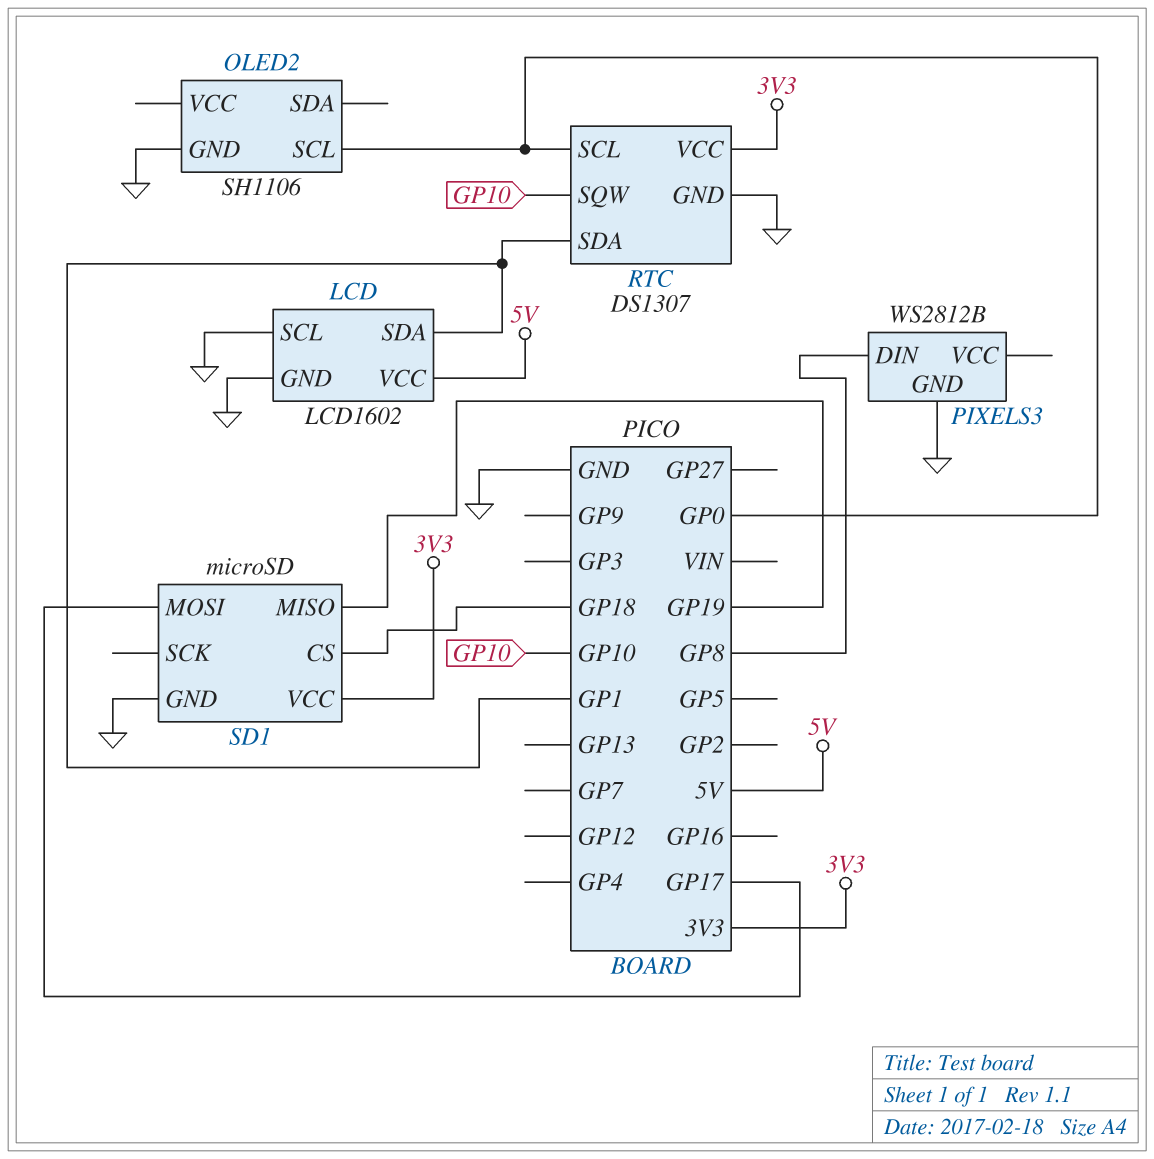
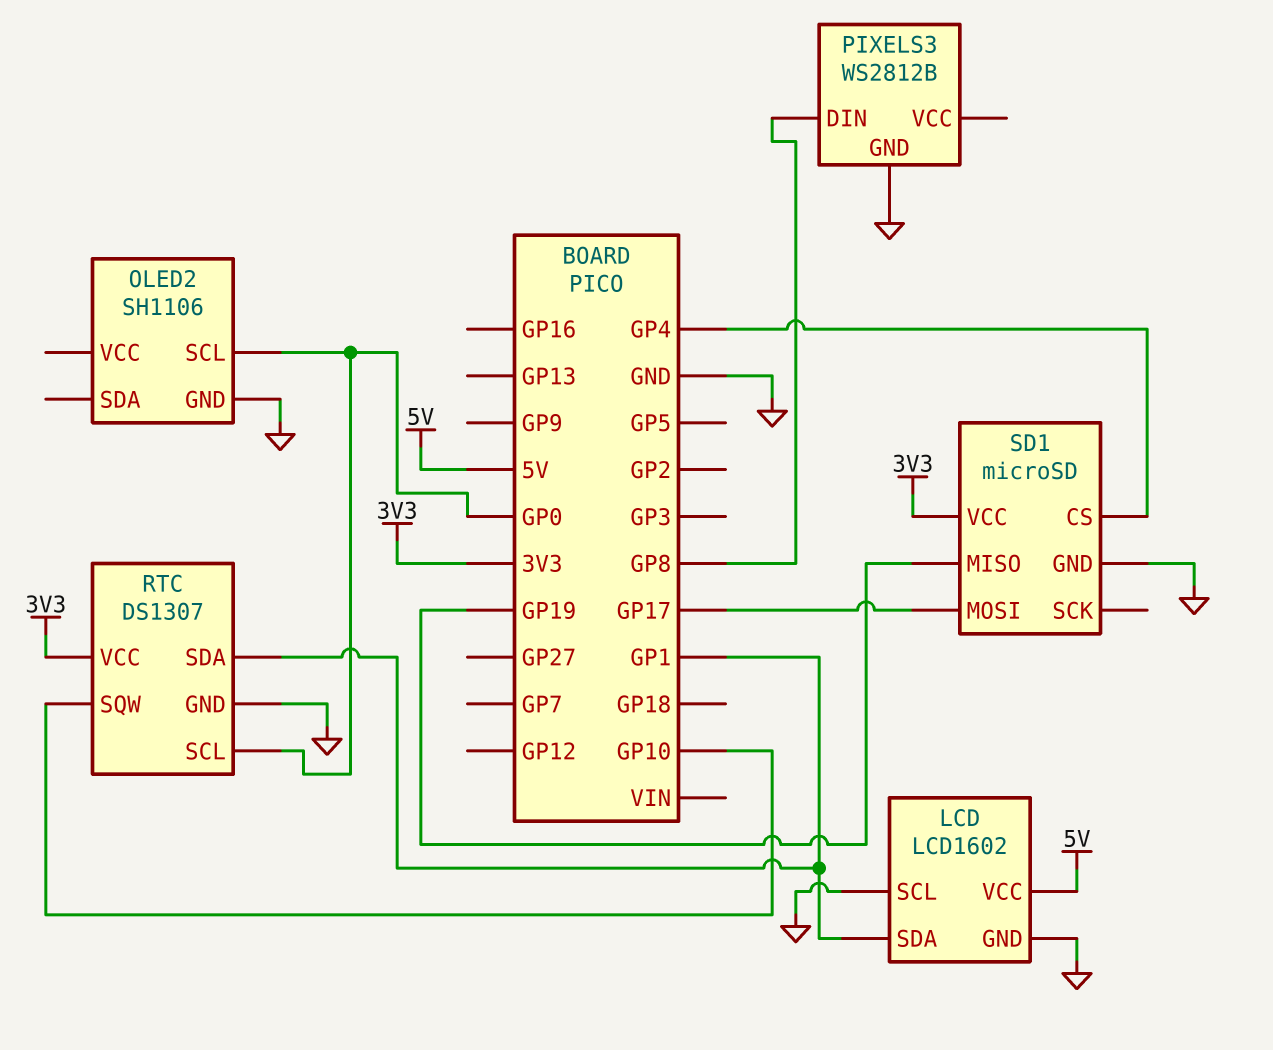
SD1 pin CS: GP18 -> GP4

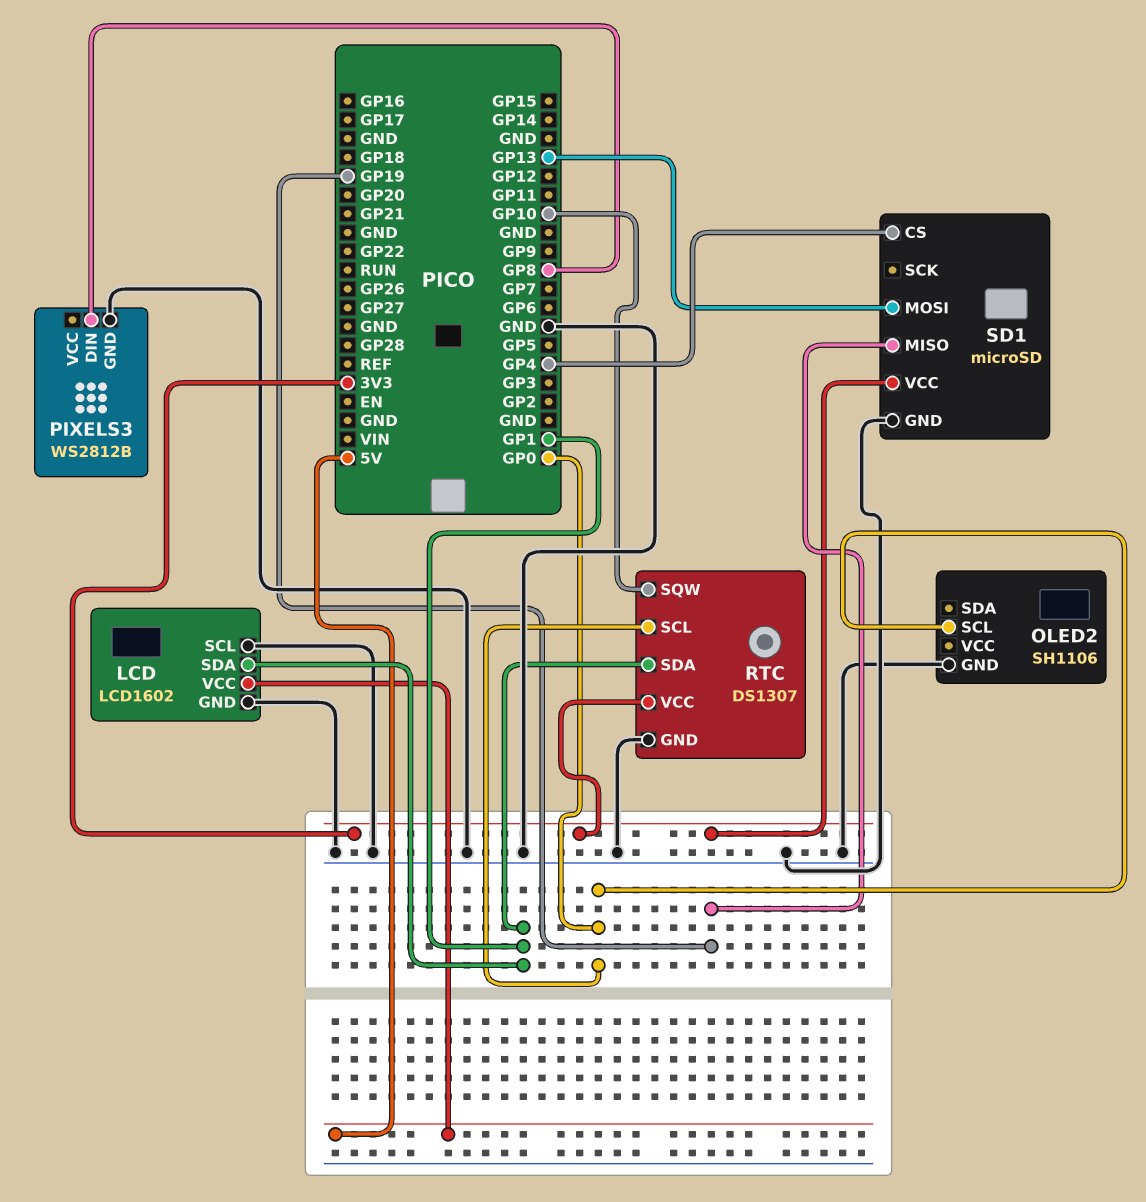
SD1 pin MOSI: GP17 -> GP13

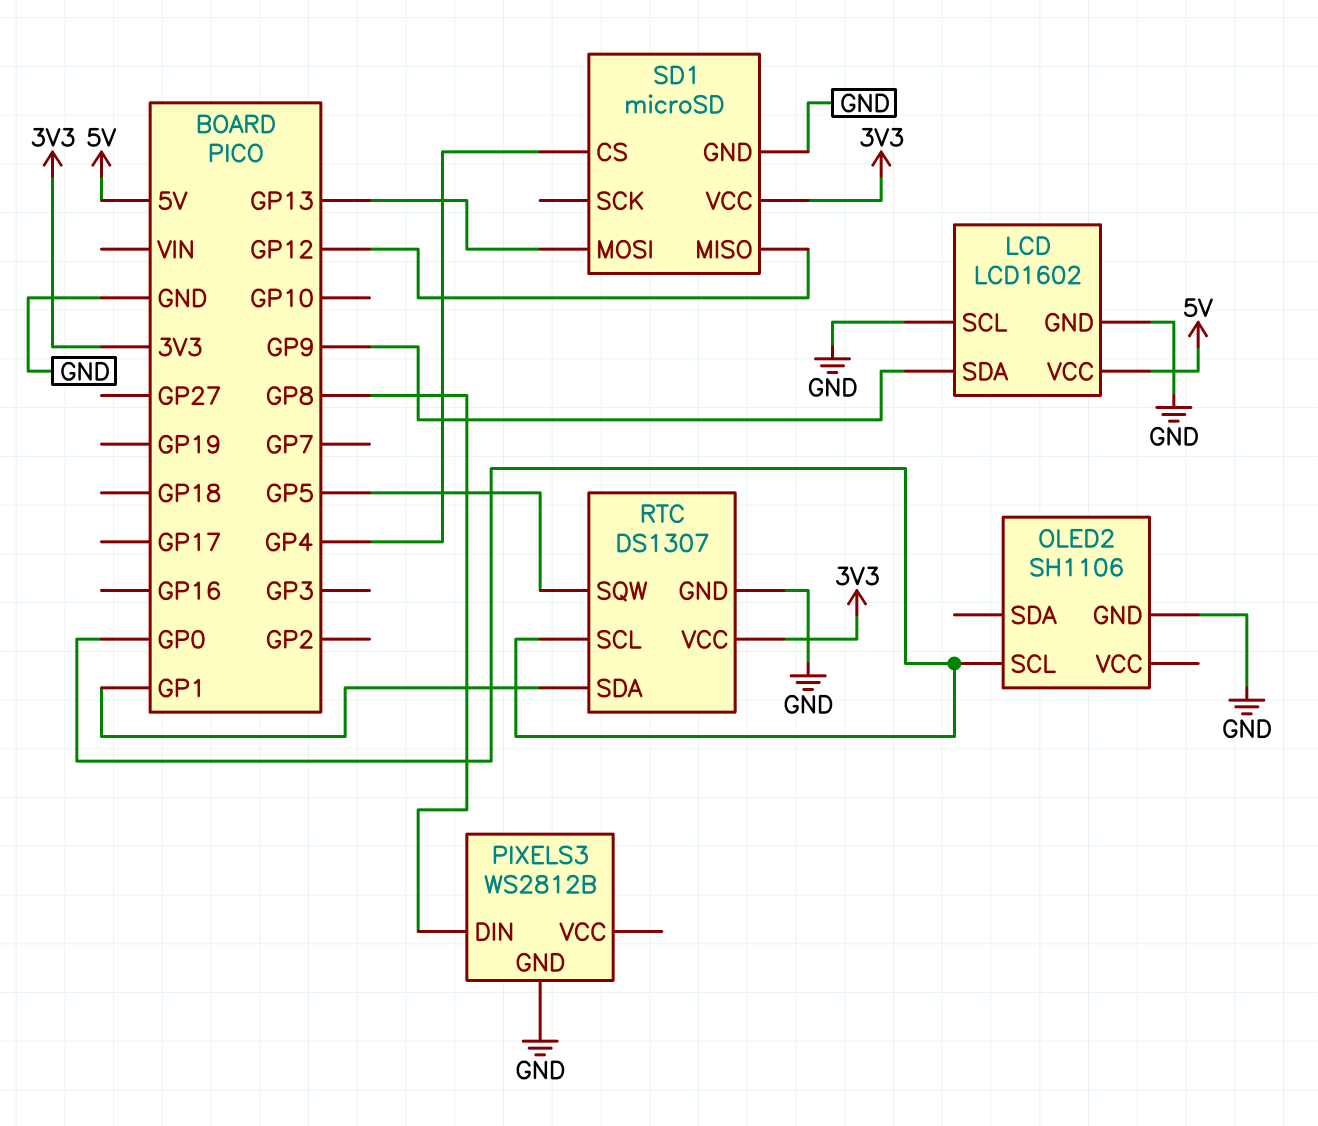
LCD pin SDA: GP1 -> GP9
RTC pin SQW: GP10 -> GP5
SD1 pin MISO: GP19 -> GP12

